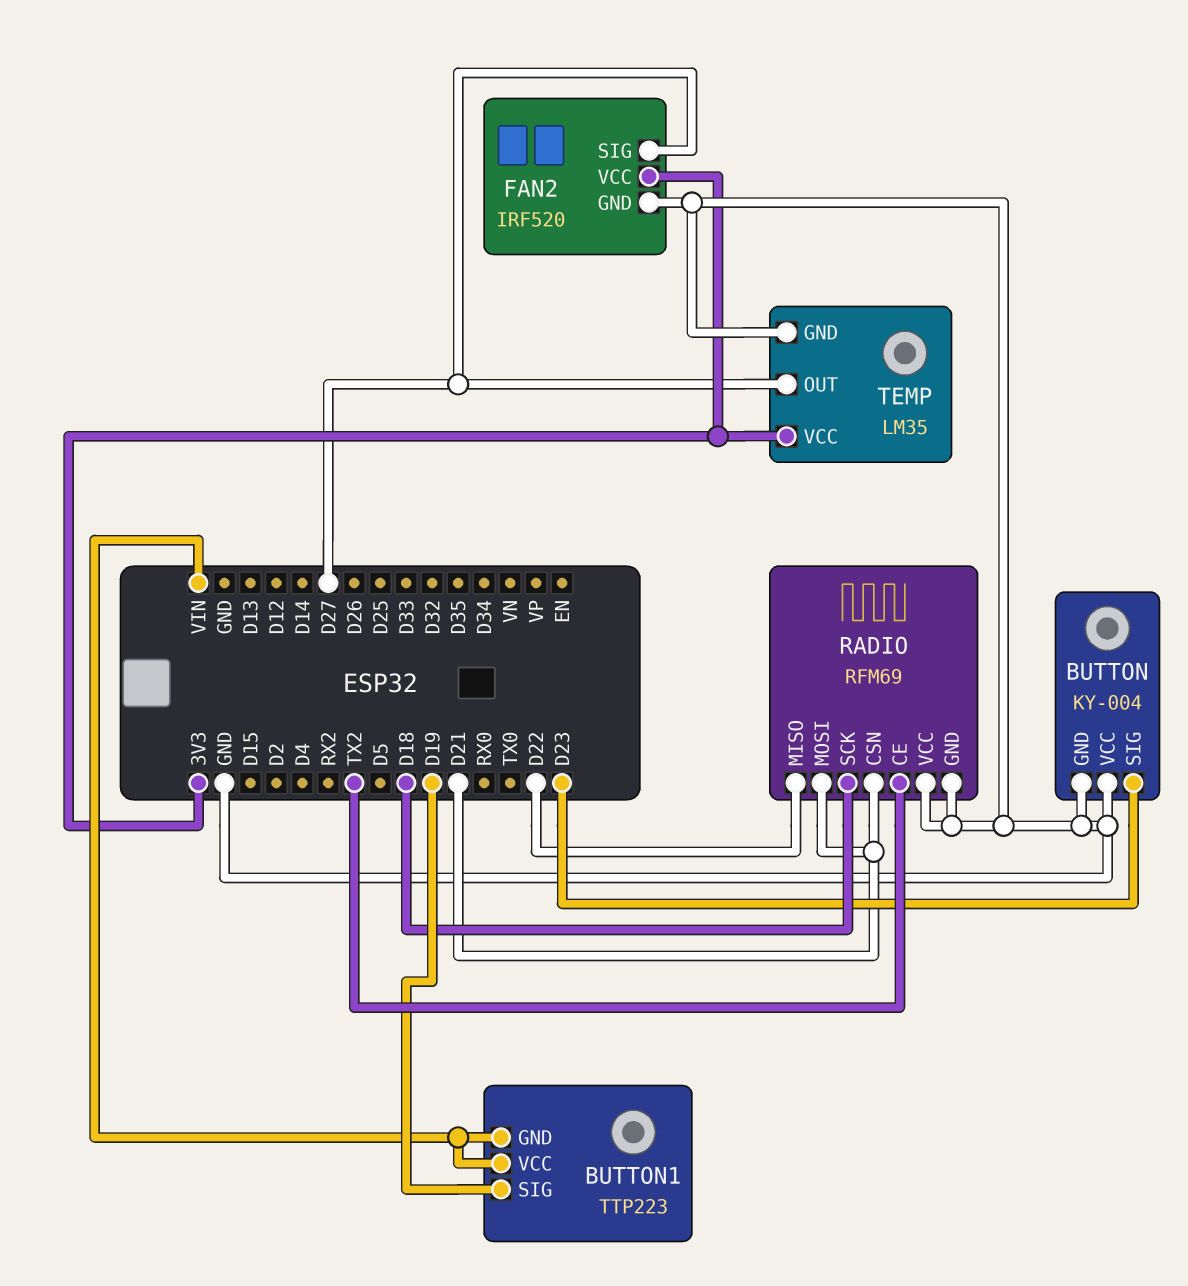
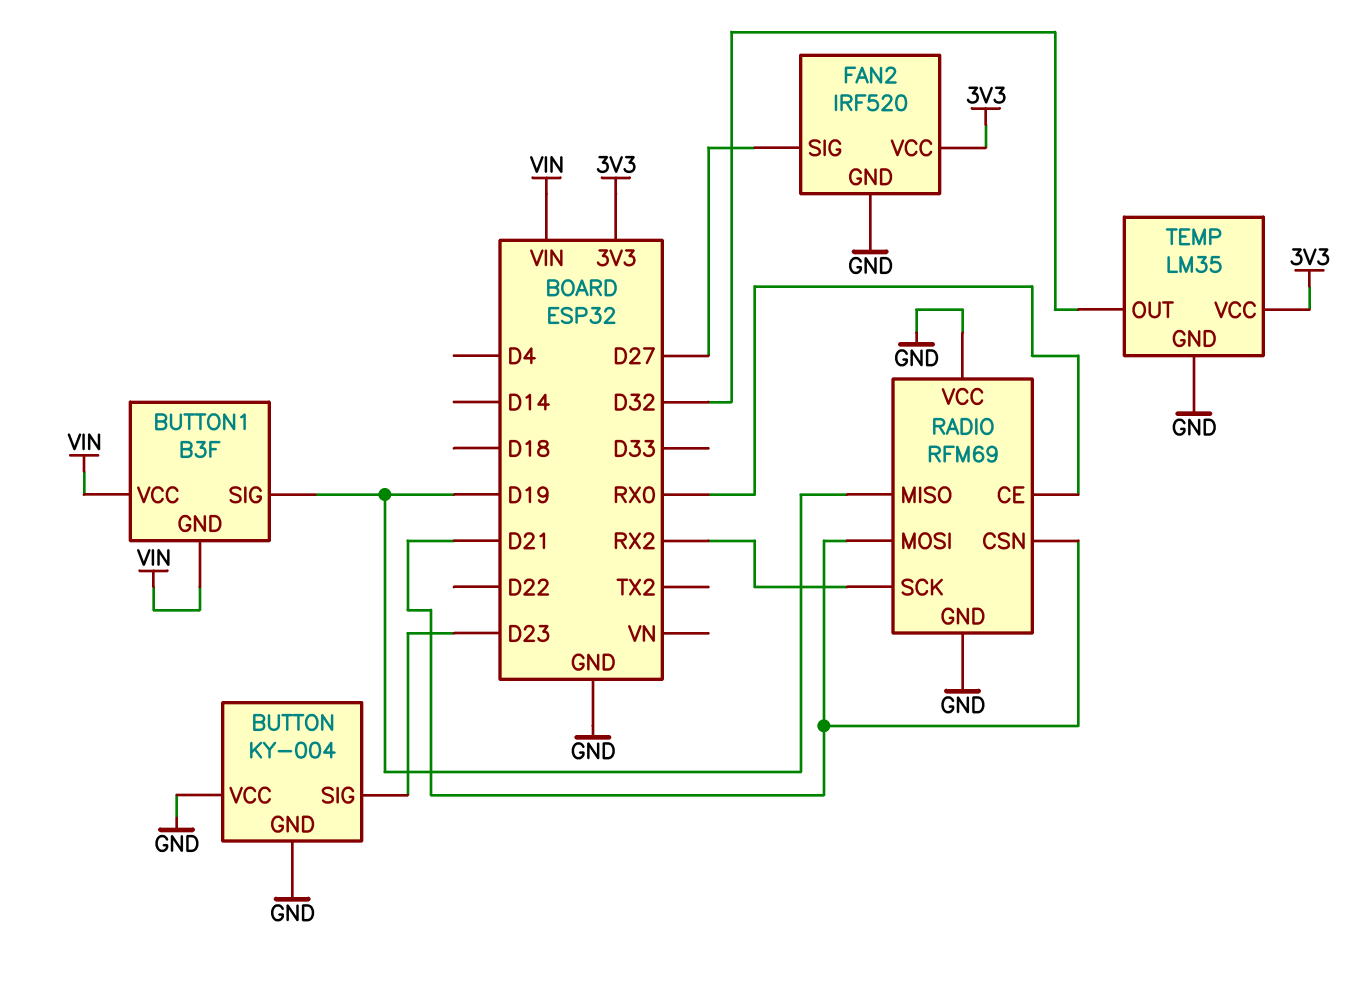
BUTTON1: TTP223 -> B3F
RADIO pin CE: TX2 -> RX0
RADIO pin MISO: D22 -> D19
RADIO pin SCK: D18 -> RX2
TEMP pin OUT: D27 -> D32

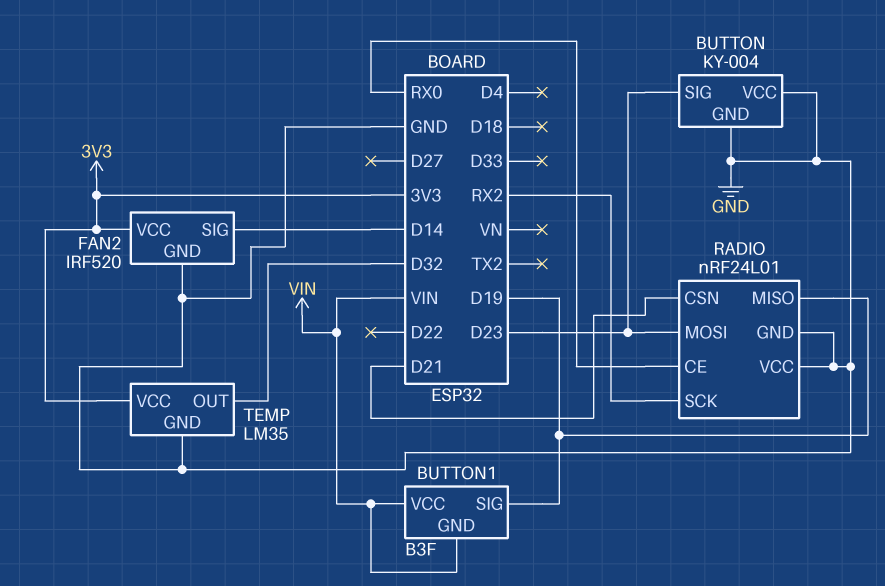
FAN2 pin SIG: D27 -> D14
RADIO: RFM69 -> nRF24L01
RADIO pin MOSI: D21 -> D23

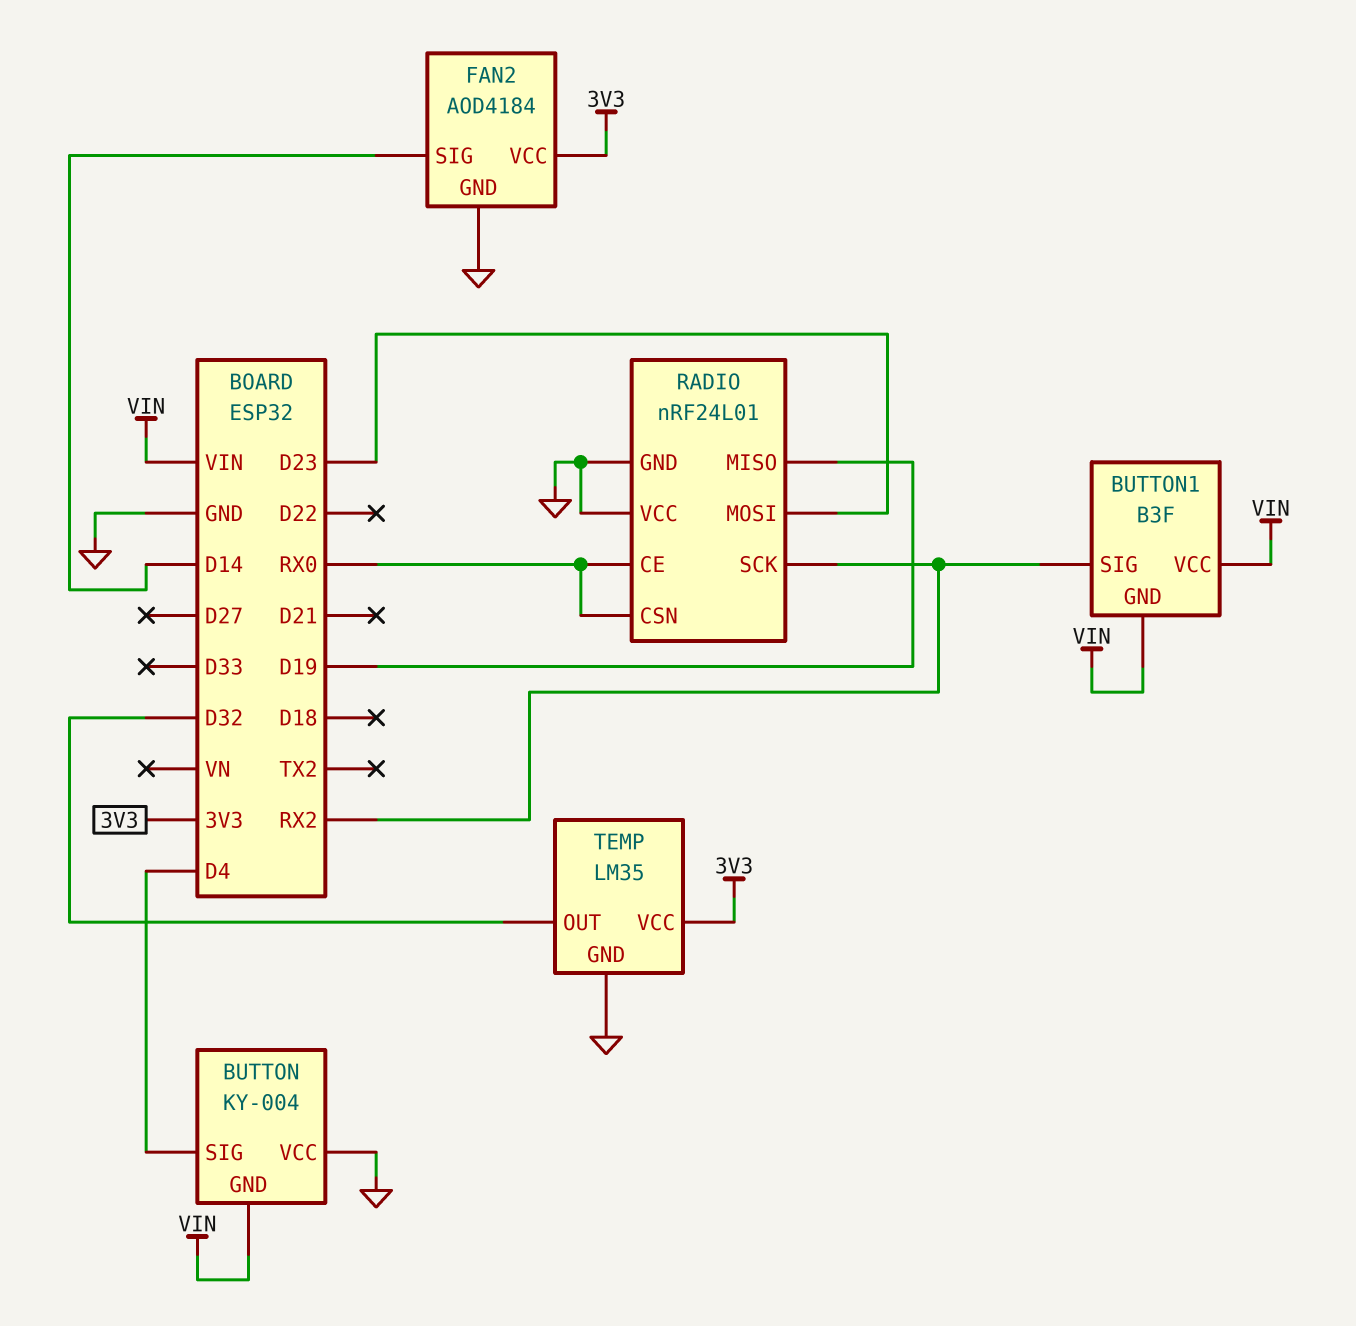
BUTTON pin GND: GND -> VIN
BUTTON pin SIG: D23 -> D4
BUTTON1 pin SIG: D19 -> RX2
FAN2: IRF520 -> AOD4184
RADIO pin CSN: D21 -> RX0

